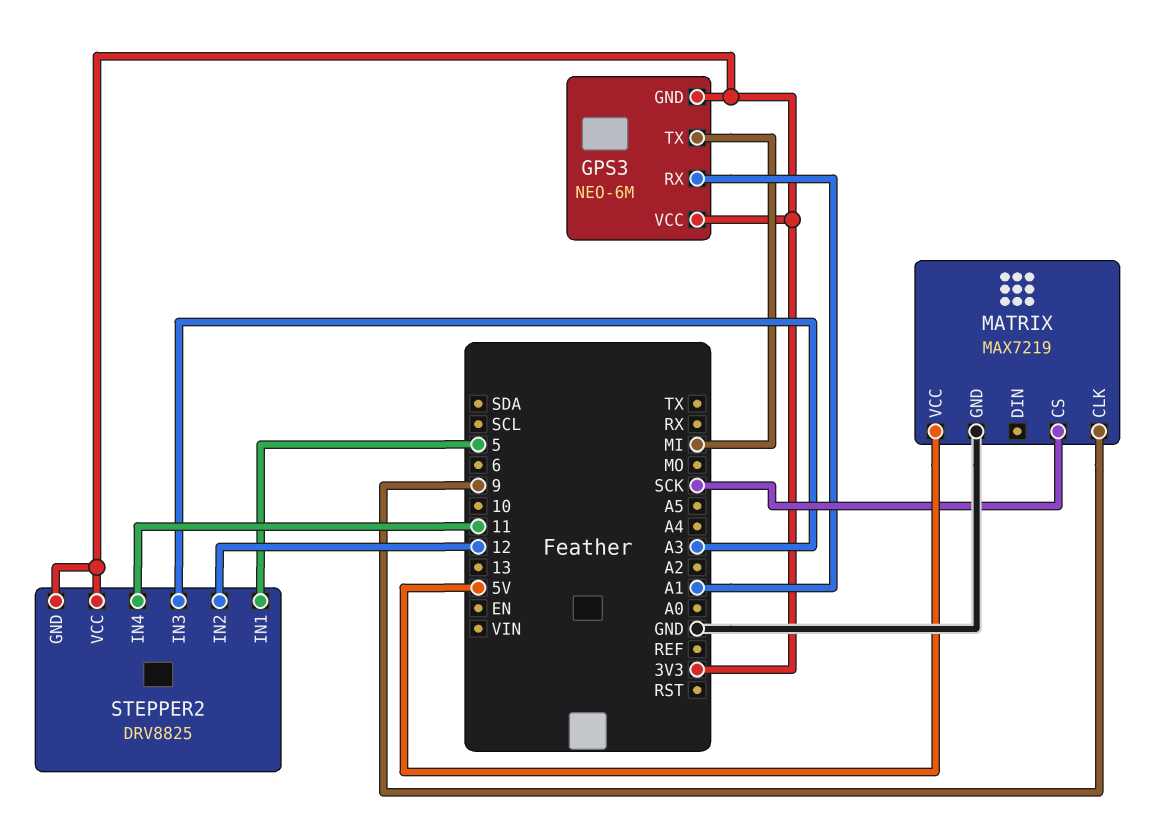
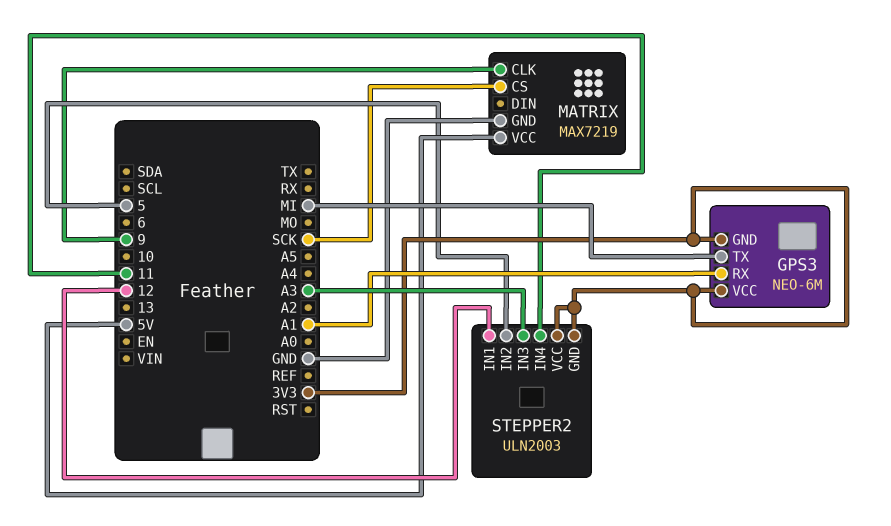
STEPPER2: DRV8825 -> ULN2003
STEPPER2 pin IN1: 5 -> 12
STEPPER2 pin IN2: 12 -> 5

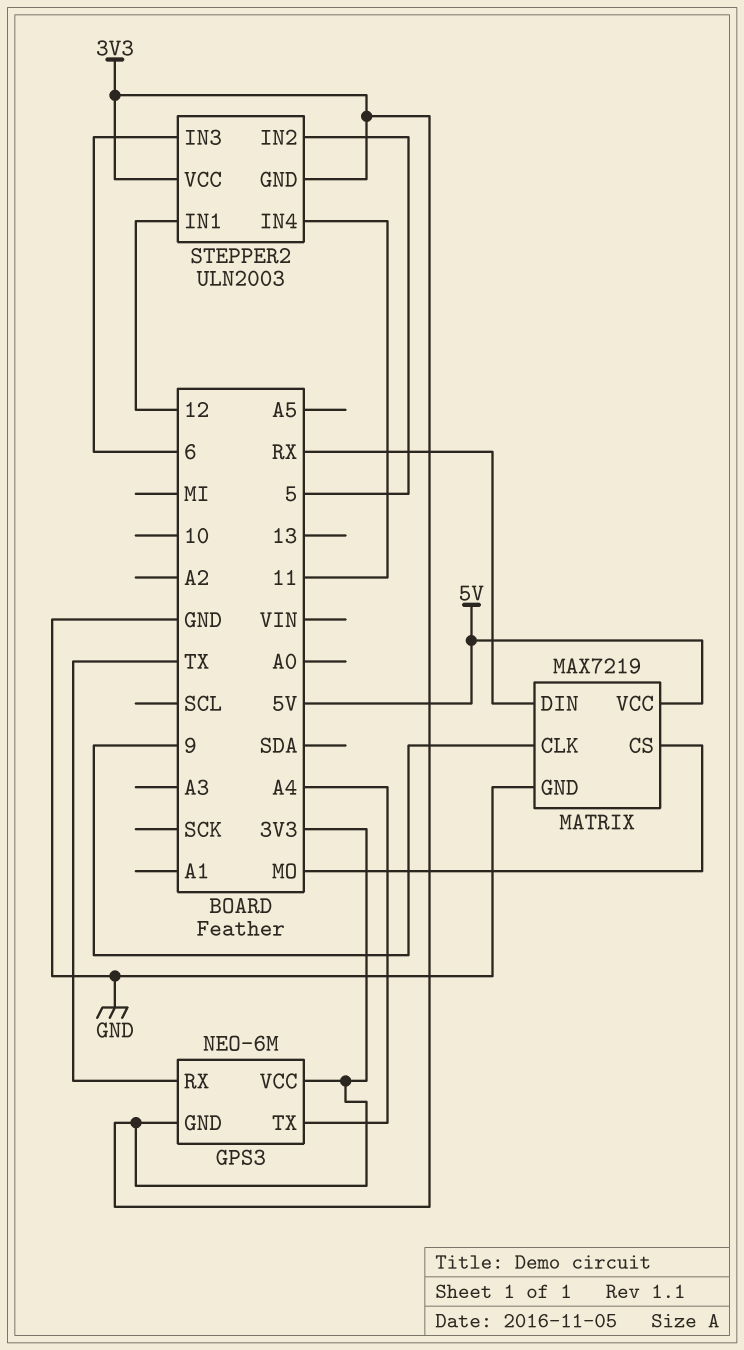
GPS3 pin RX: A1 -> TX
GPS3 pin TX: MI -> A4
MATRIX pin CS: SCK -> MO
MATRIX pin DIN: none -> RX
STEPPER2 pin IN3: A3 -> 6

